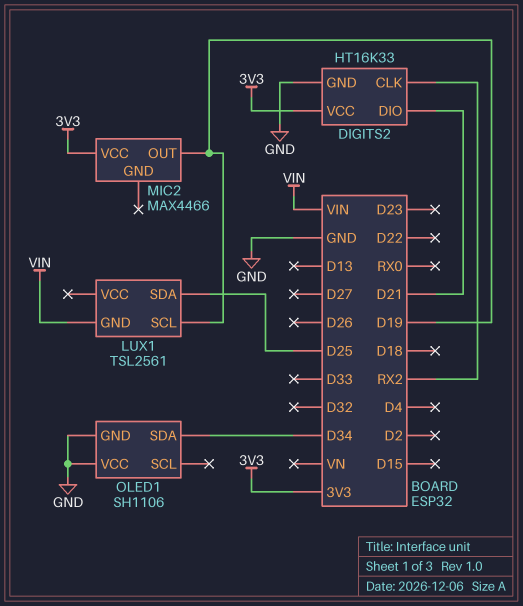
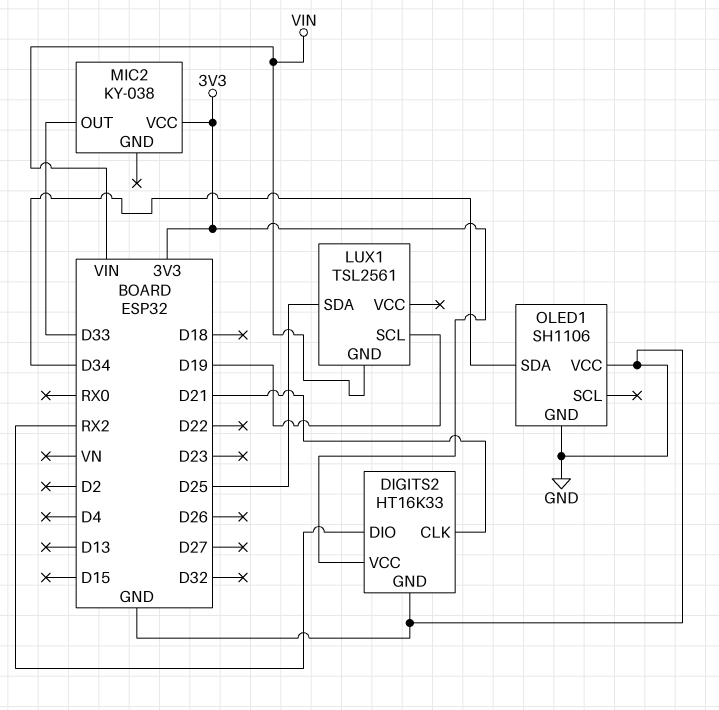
DIGITS2 pin CLK: RX2 -> D21
DIGITS2 pin DIO: D21 -> RX2
MIC2: MAX4466 -> KY-038
MIC2 pin OUT: D19 -> D33

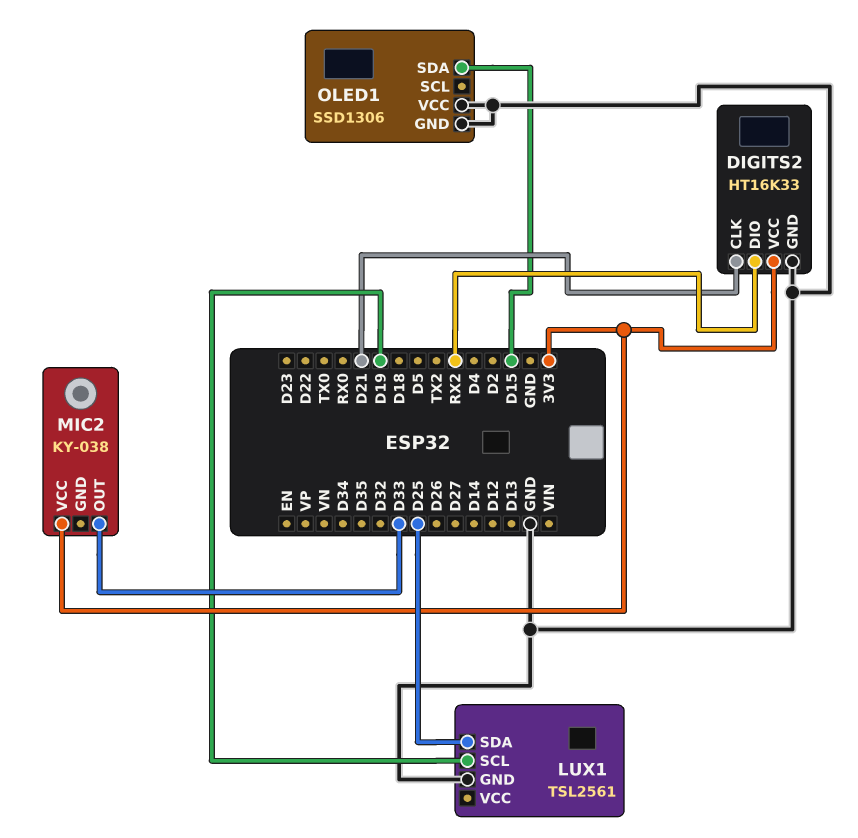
LUX1 pin GND: VIN -> GND
OLED1: SH1106 -> SSD1306
OLED1 pin SDA: D34 -> D15

